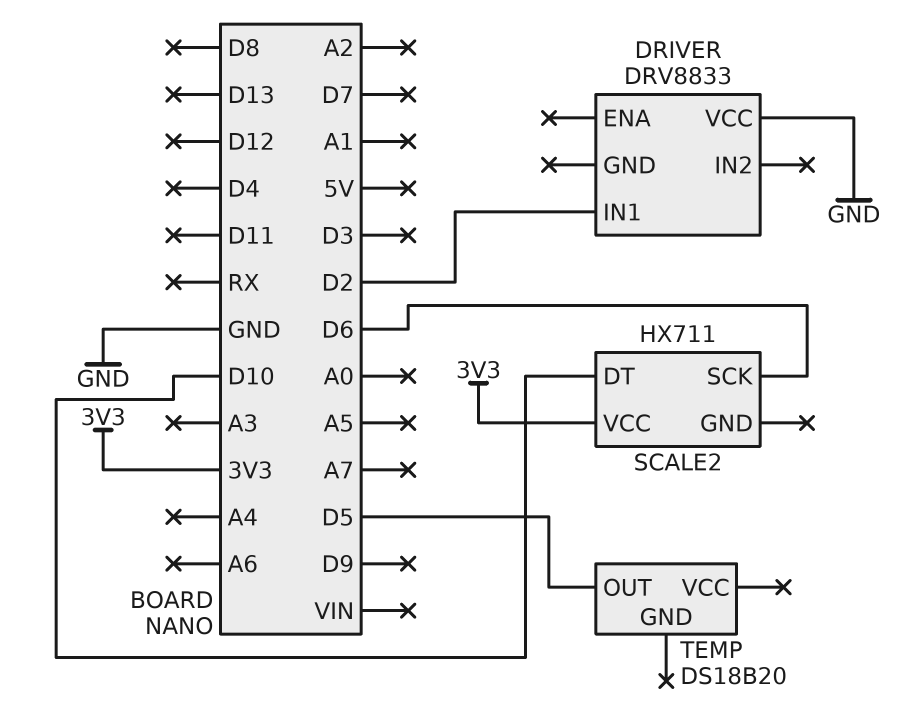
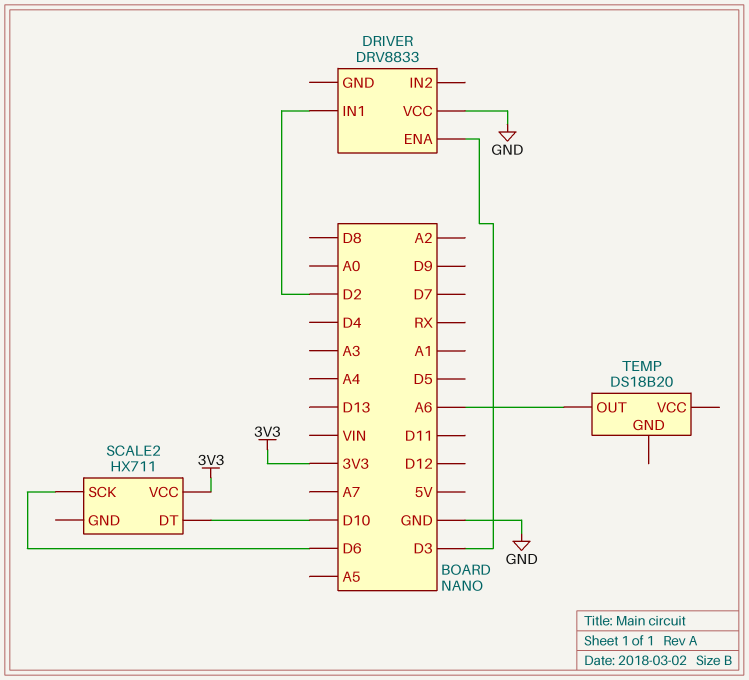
DRIVER pin ENA: none -> D3
TEMP pin OUT: D5 -> A6

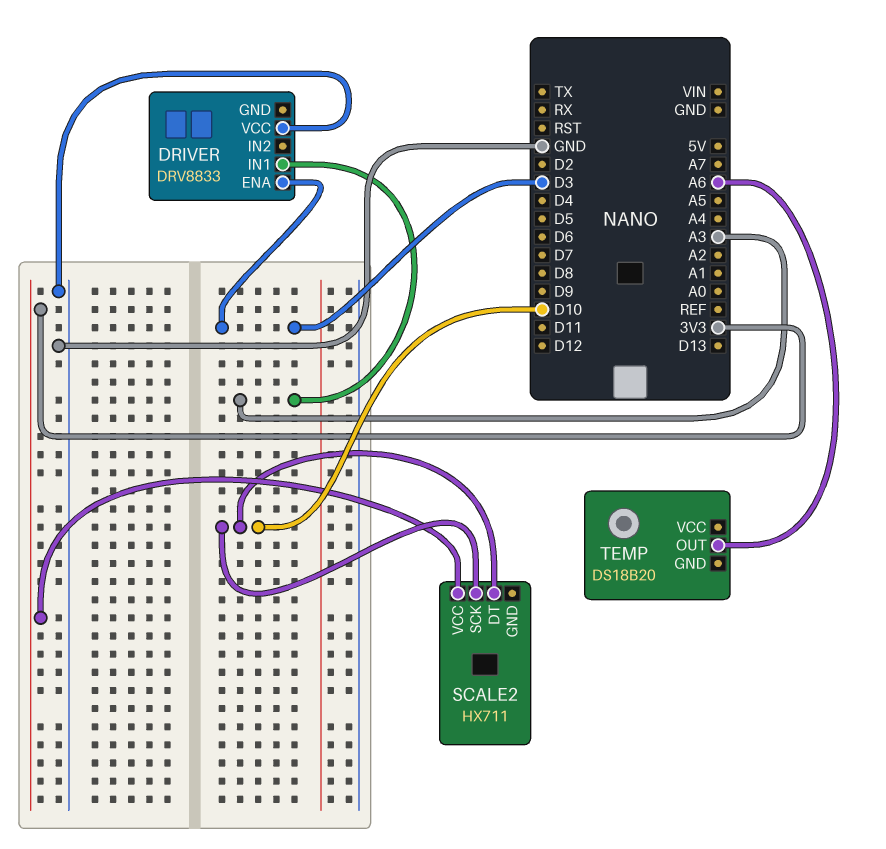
DRIVER pin IN1: D2 -> A3
SCALE2 pin SCK: D6 -> D10

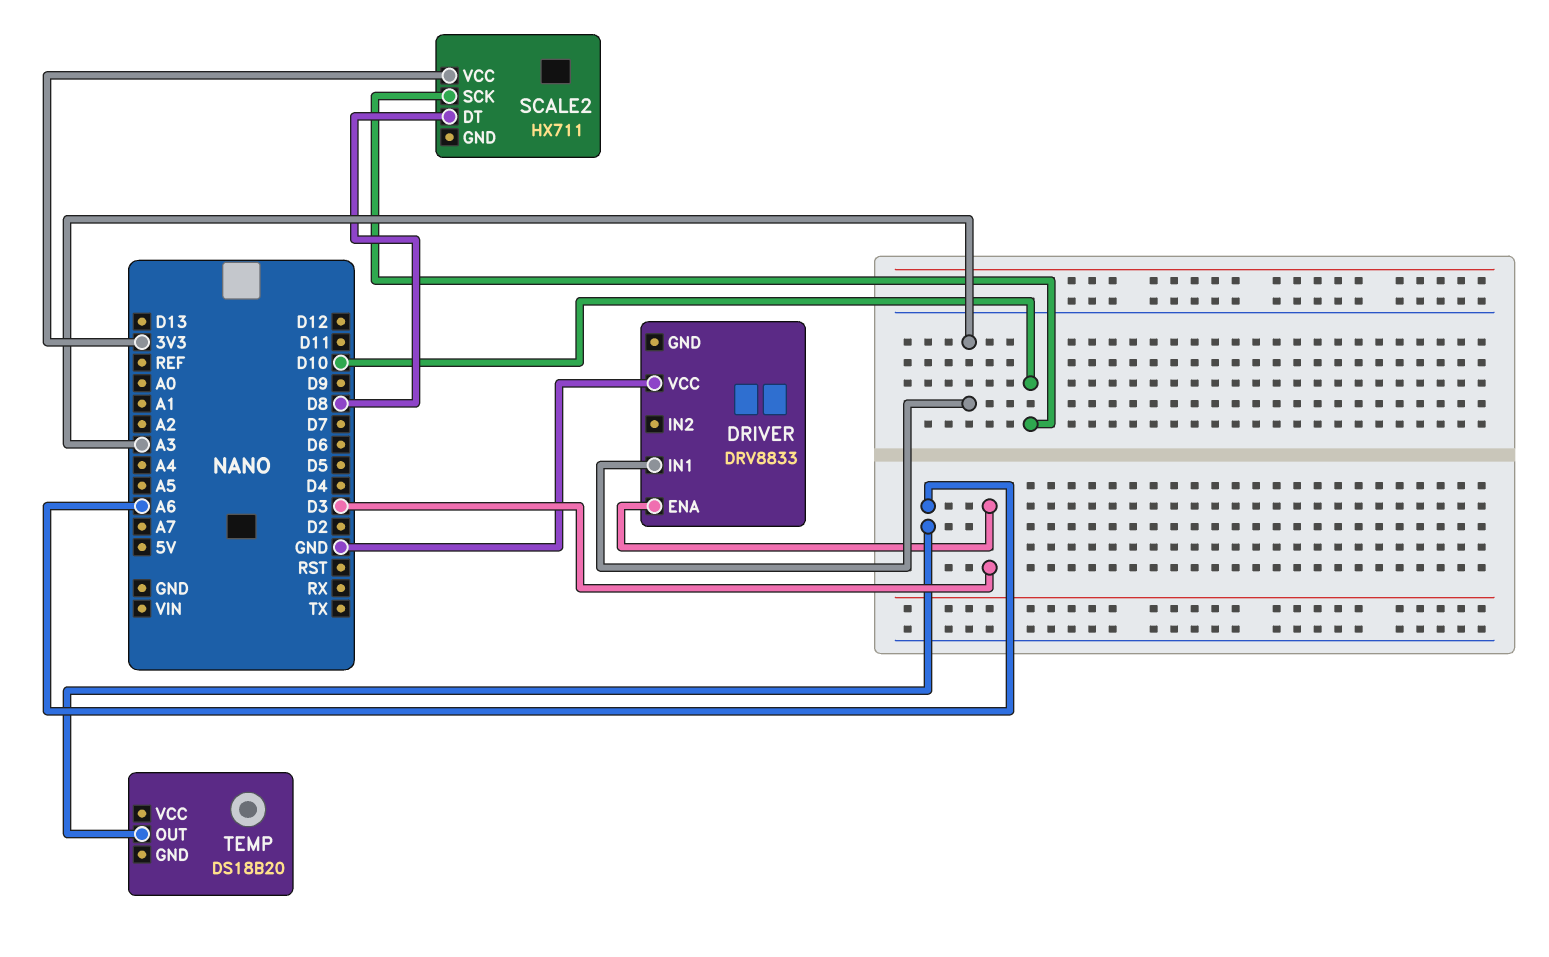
SCALE2 pin DT: D10 -> D8

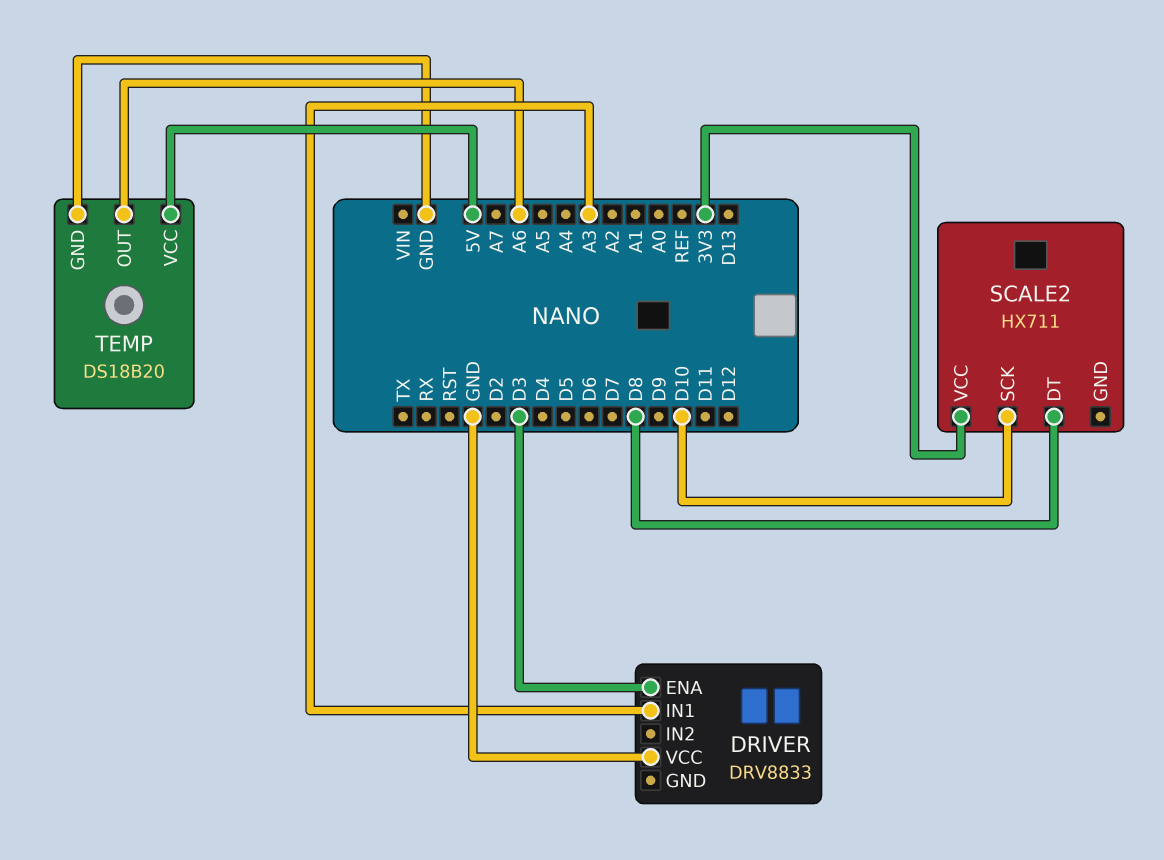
TEMP pin GND: none -> GND
TEMP pin VCC: none -> 5V

